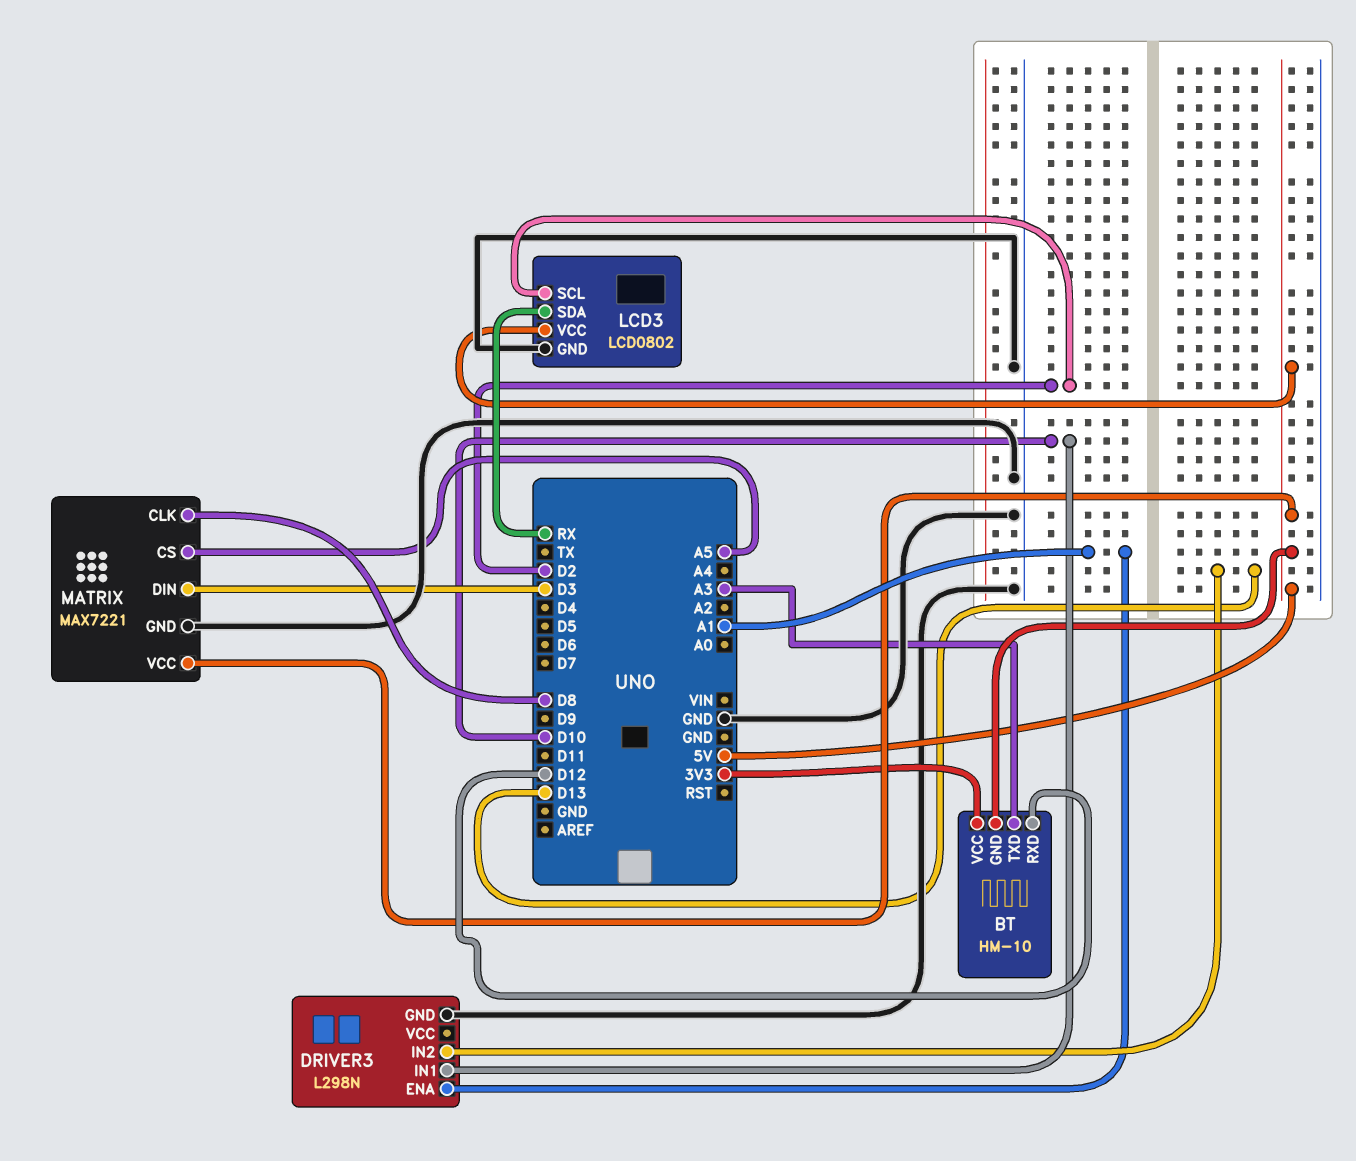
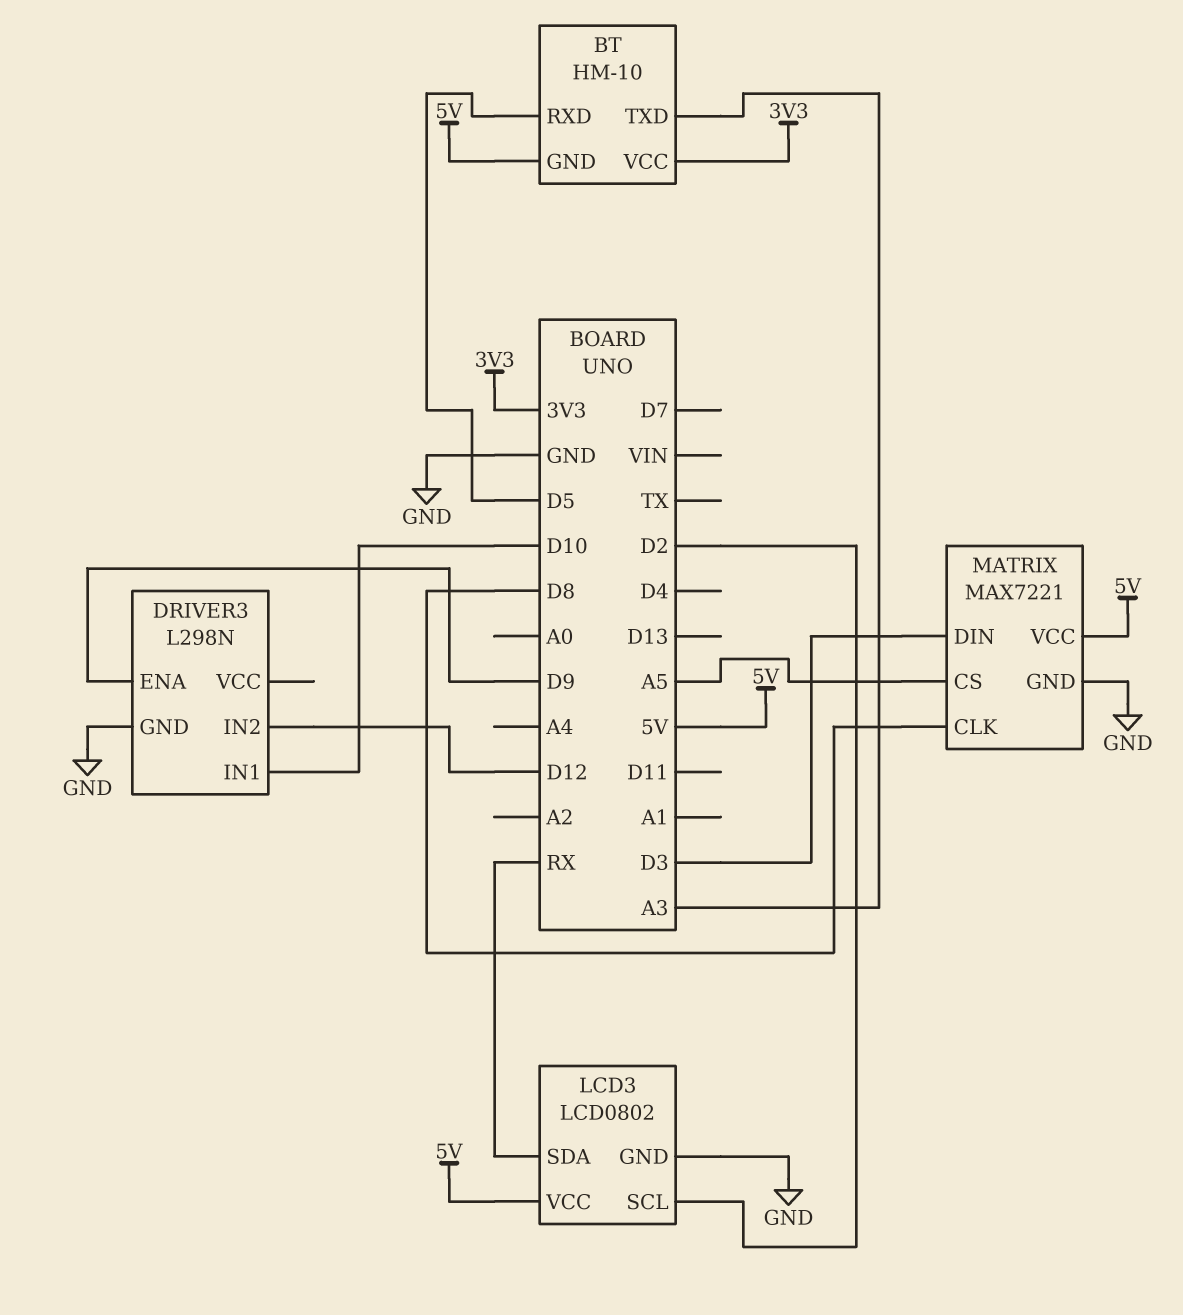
BT pin RXD: D12 -> D5
DRIVER3 pin ENA: A1 -> D9
DRIVER3 pin IN2: D13 -> D12

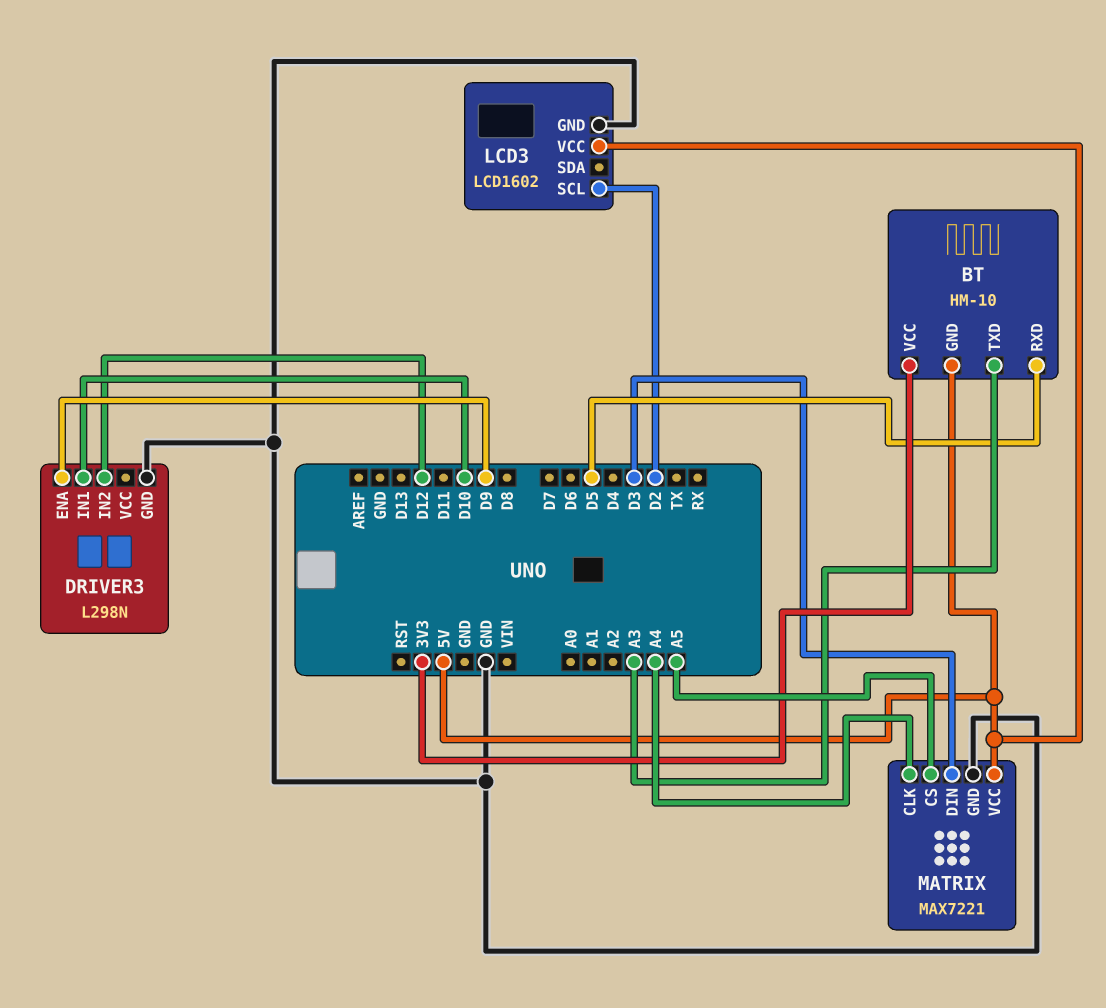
LCD3: LCD0802 -> LCD1602
LCD3 pin SDA: RX -> none
MATRIX pin CLK: D8 -> A4

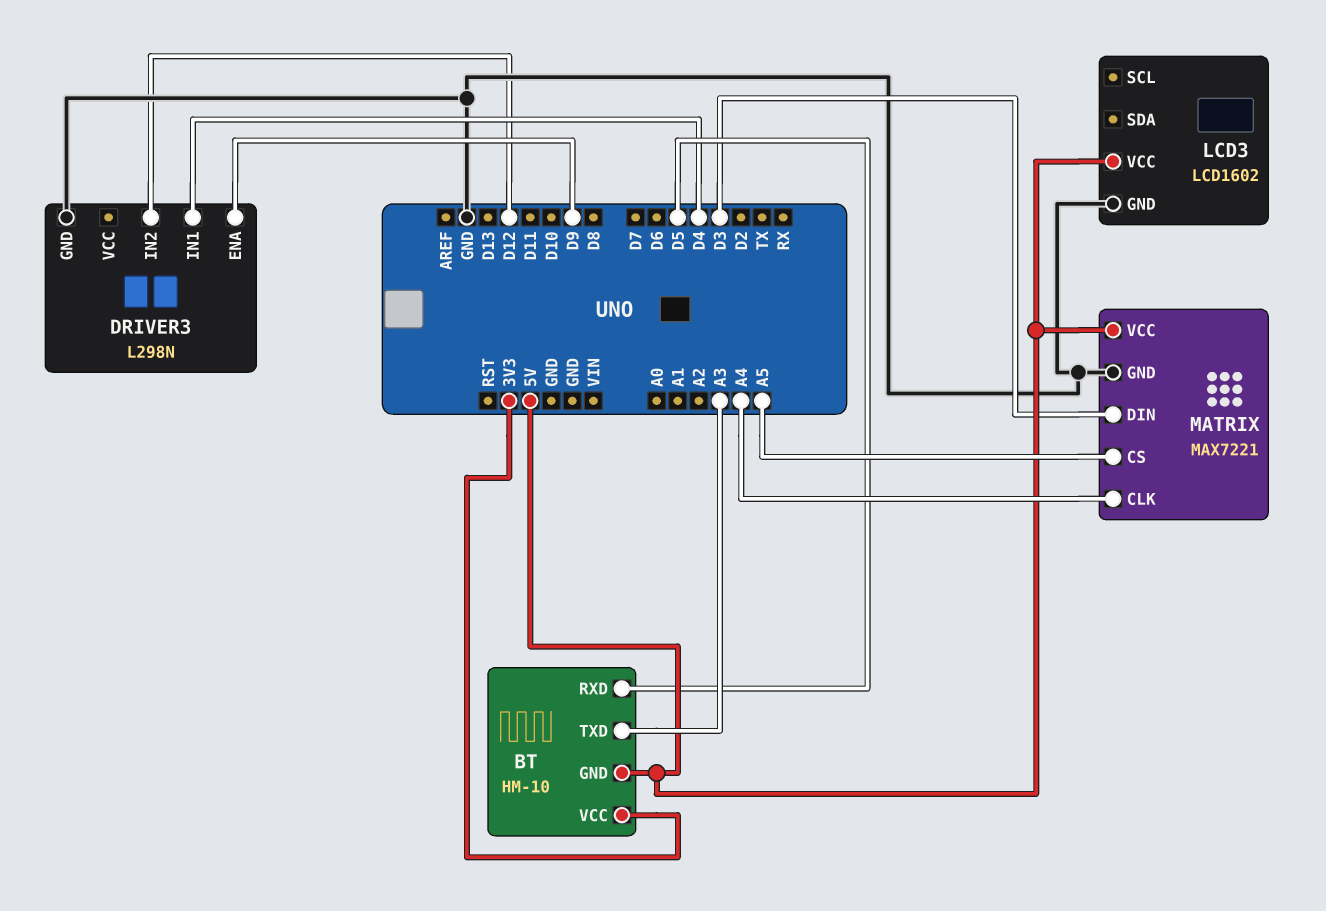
DRIVER3 pin IN1: D10 -> D4
LCD3 pin SCL: D2 -> none

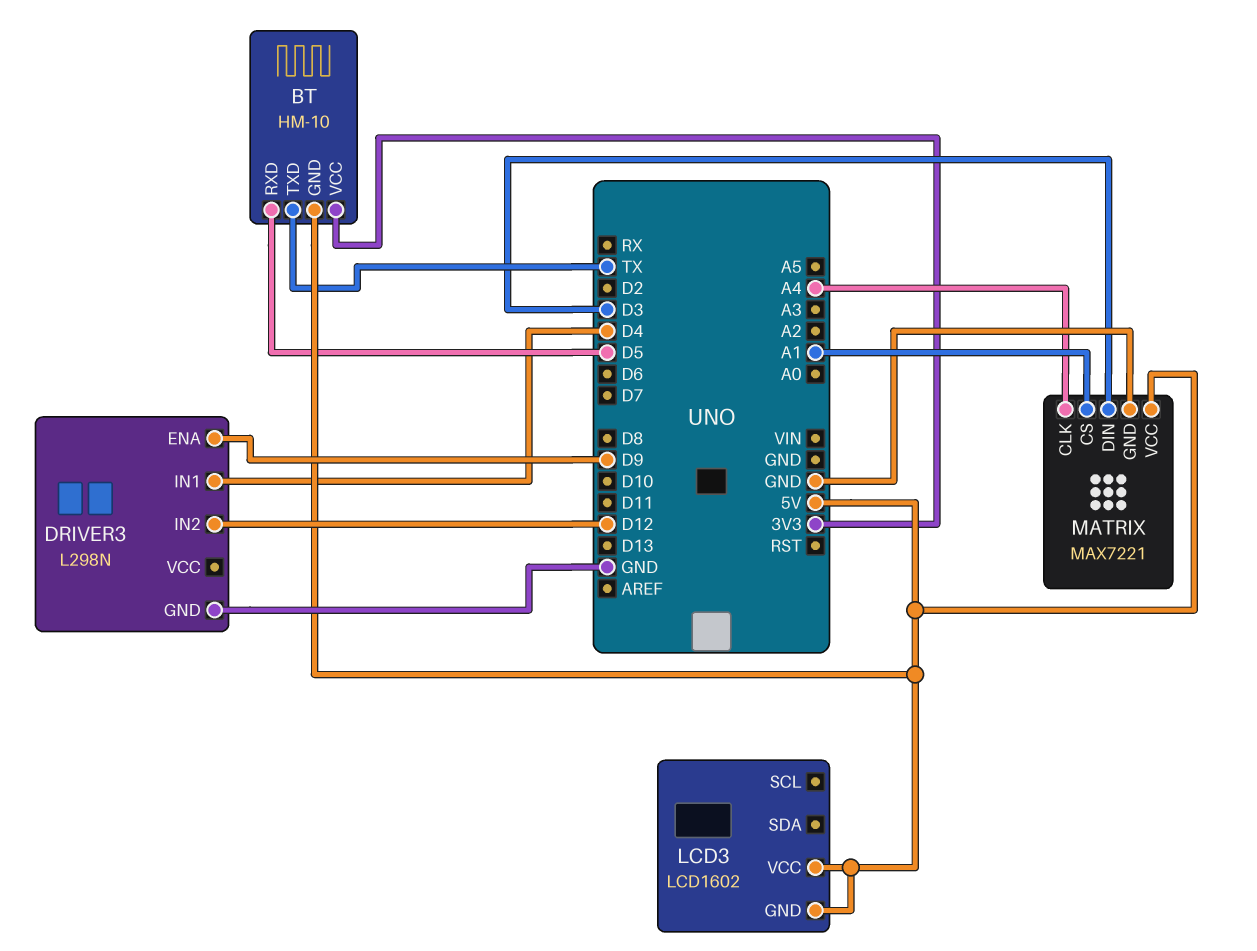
BT pin TXD: A3 -> TX
LCD3 pin GND: GND -> 5V
MATRIX pin CS: A5 -> A1

